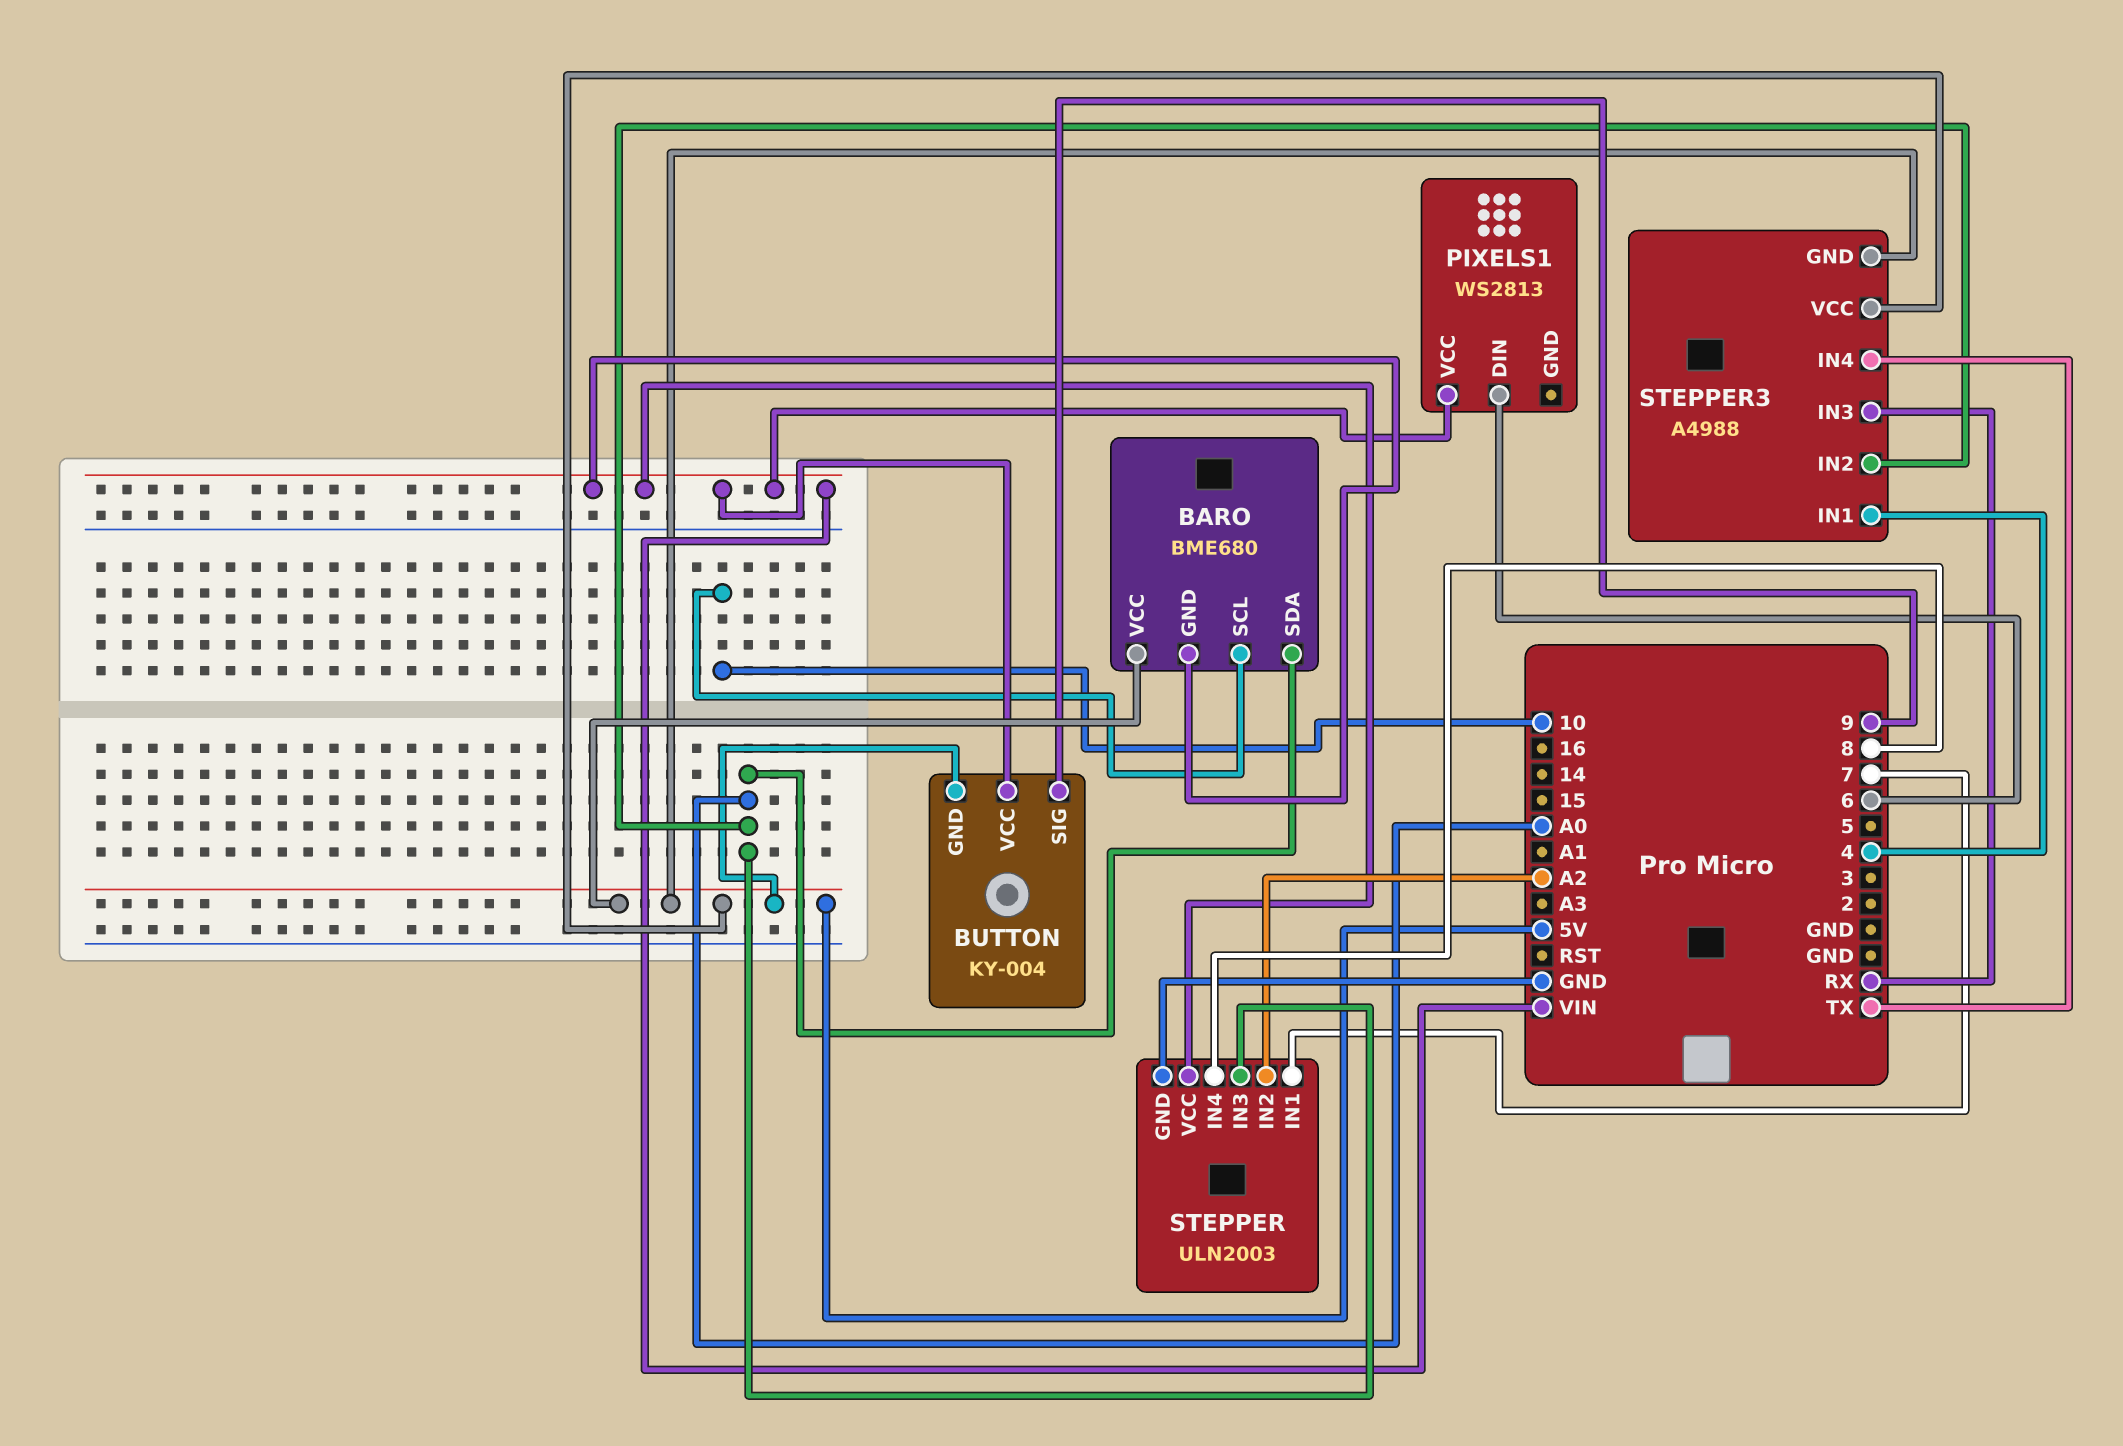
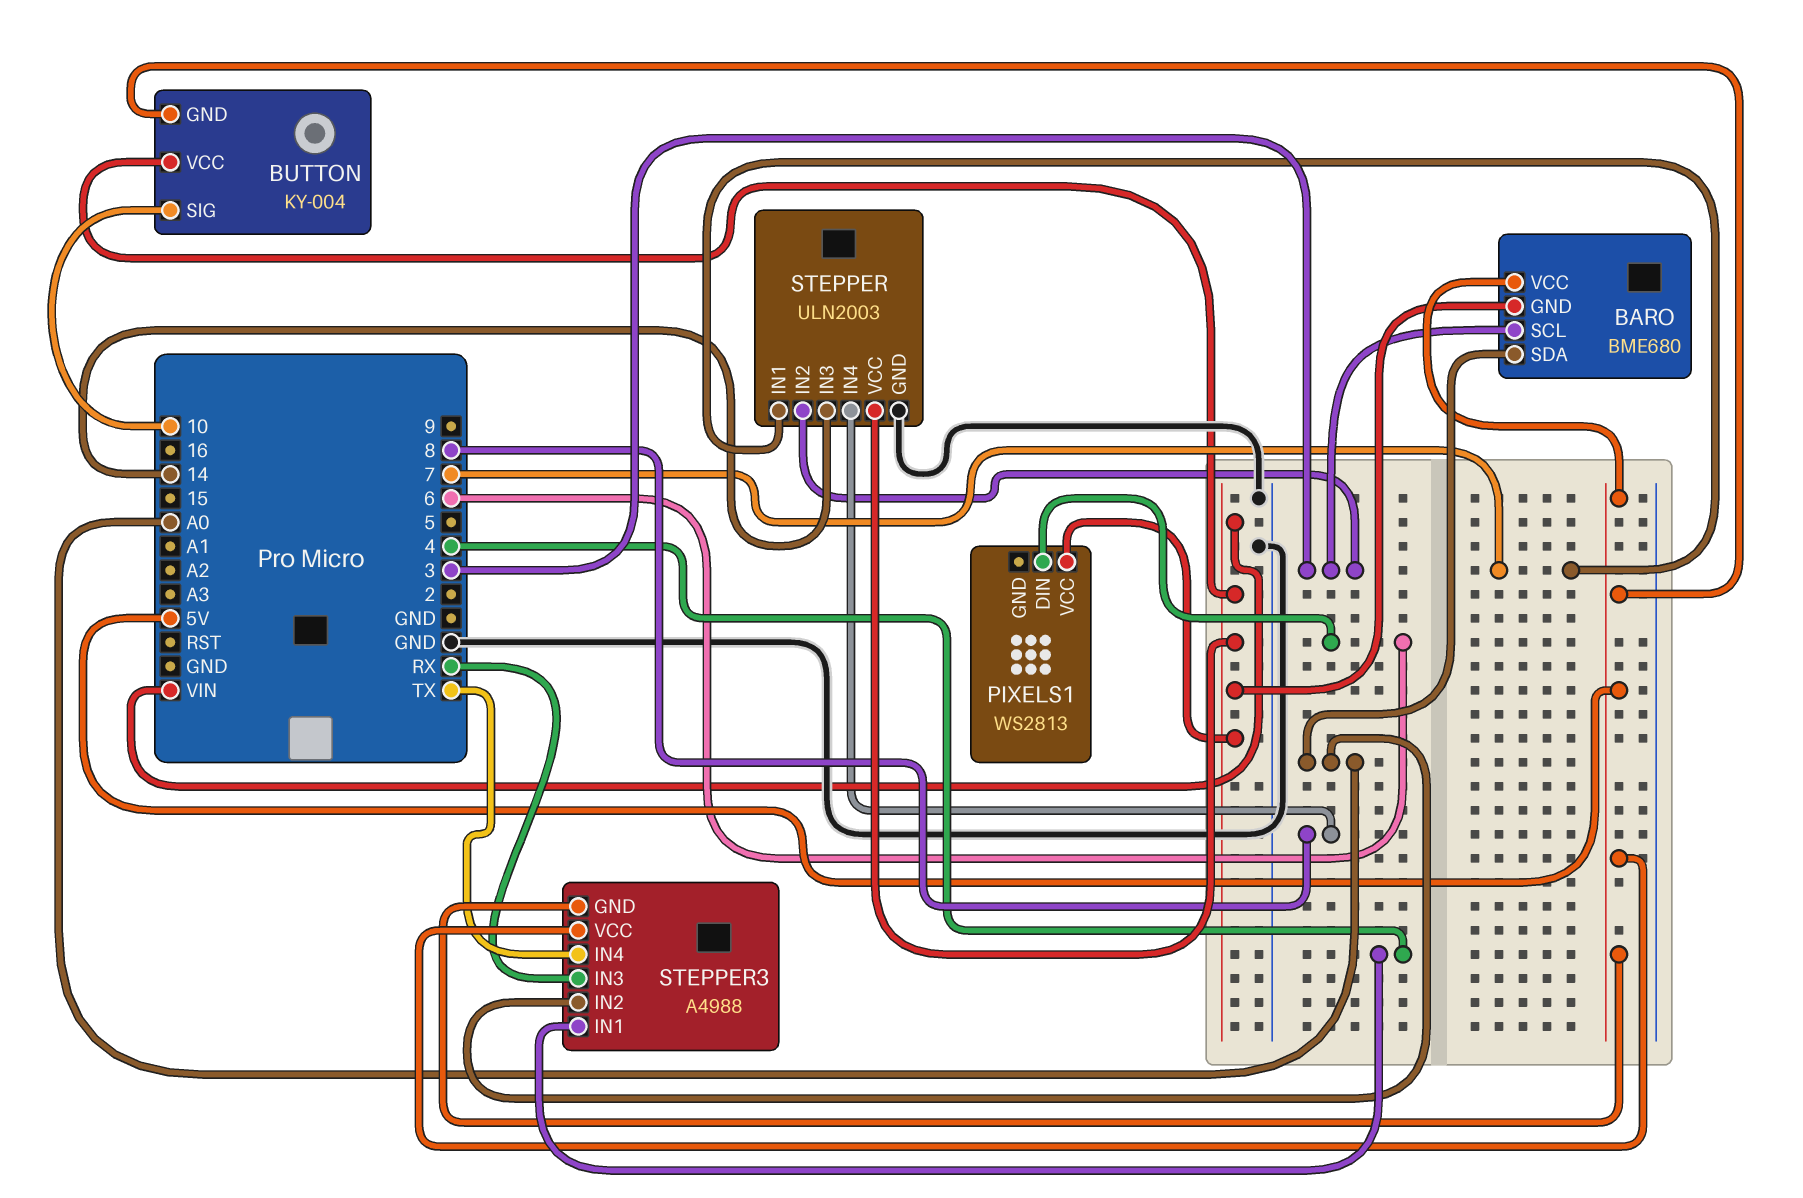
BARO pin SCL: 10 -> 3
BUTTON pin SIG: 9 -> 10
STEPPER pin IN2: A2 -> 3
STEPPER pin IN3: A0 -> 14

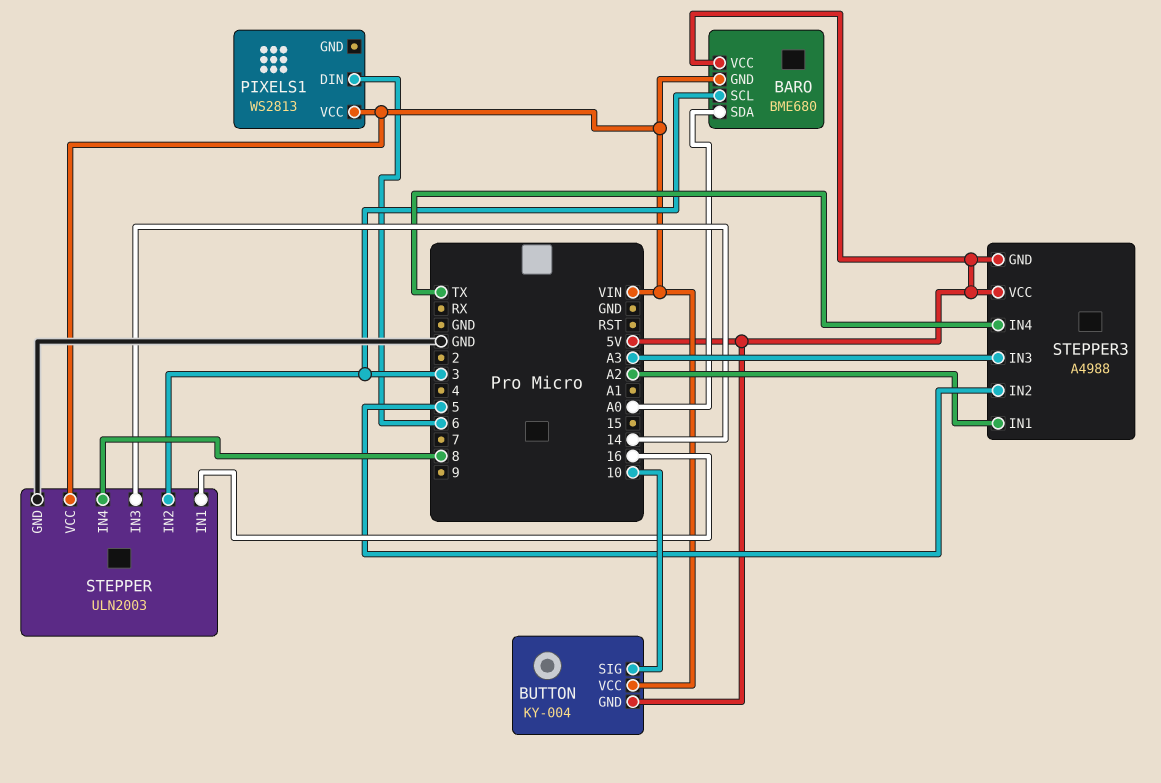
STEPPER pin IN1: 7 -> 16
STEPPER3 pin IN1: 4 -> A2
STEPPER3 pin IN2: A0 -> 5
STEPPER3 pin IN3: RX -> A3

